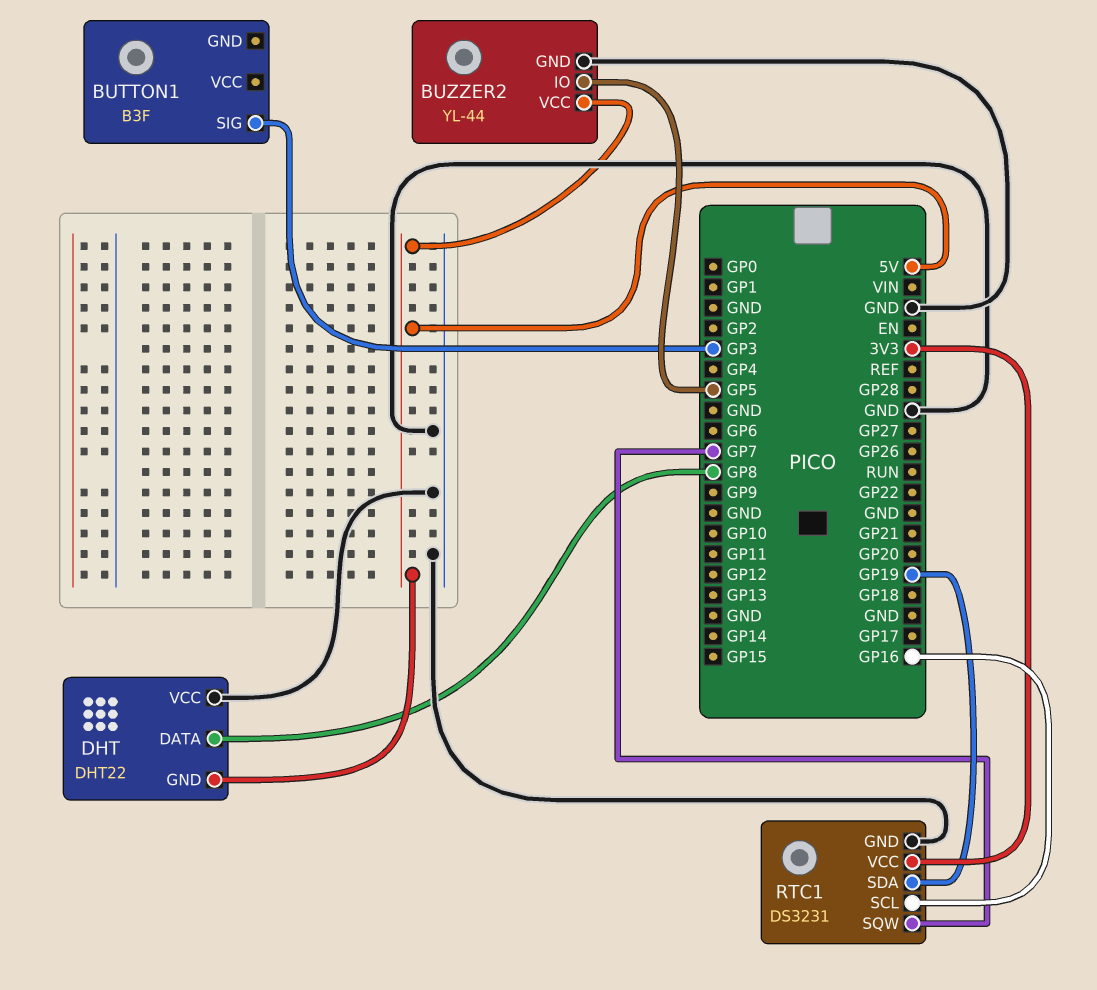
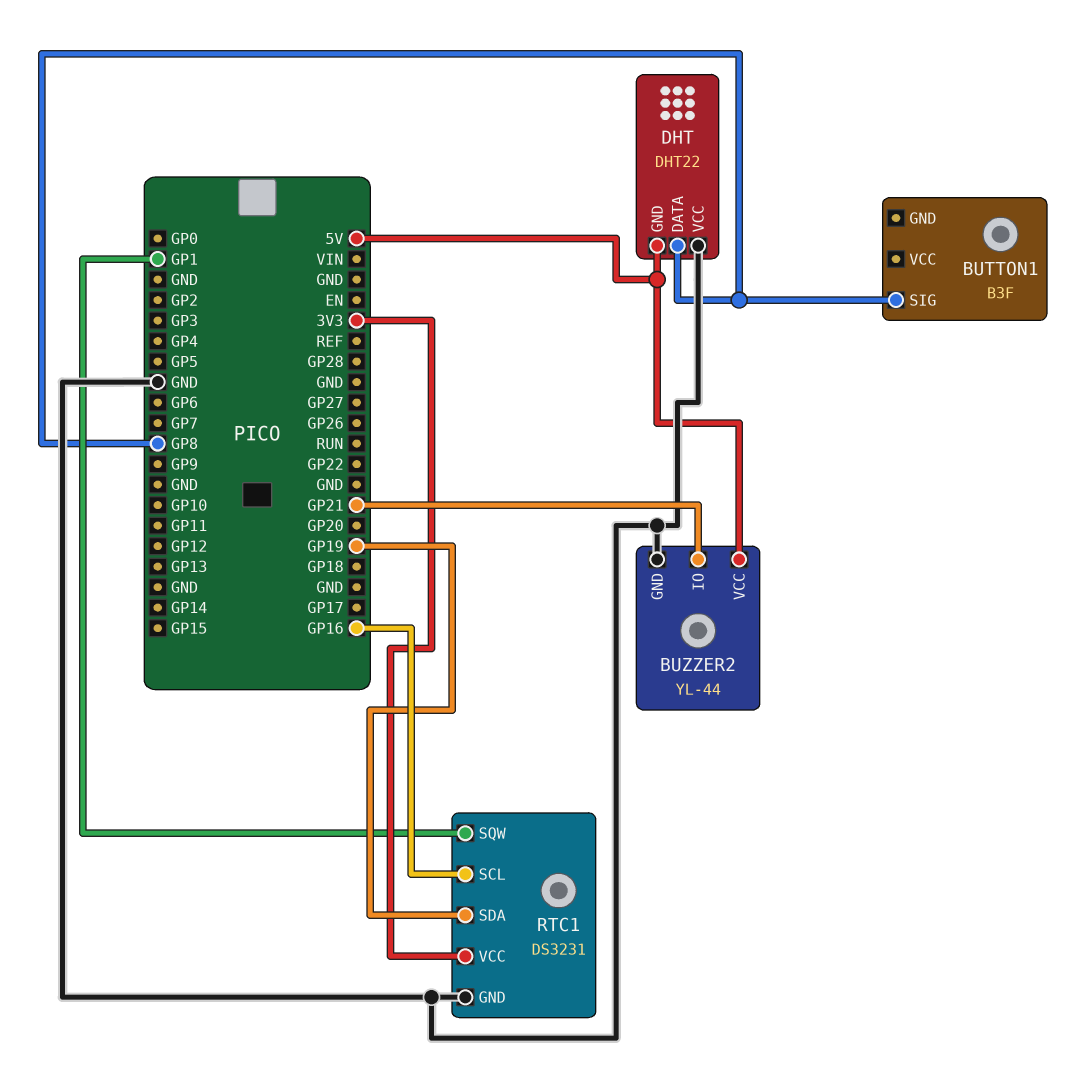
BUTTON1 pin SIG: GP3 -> GP8
BUZZER2 pin IO: GP5 -> GP21
RTC1 pin SQW: GP7 -> GP1

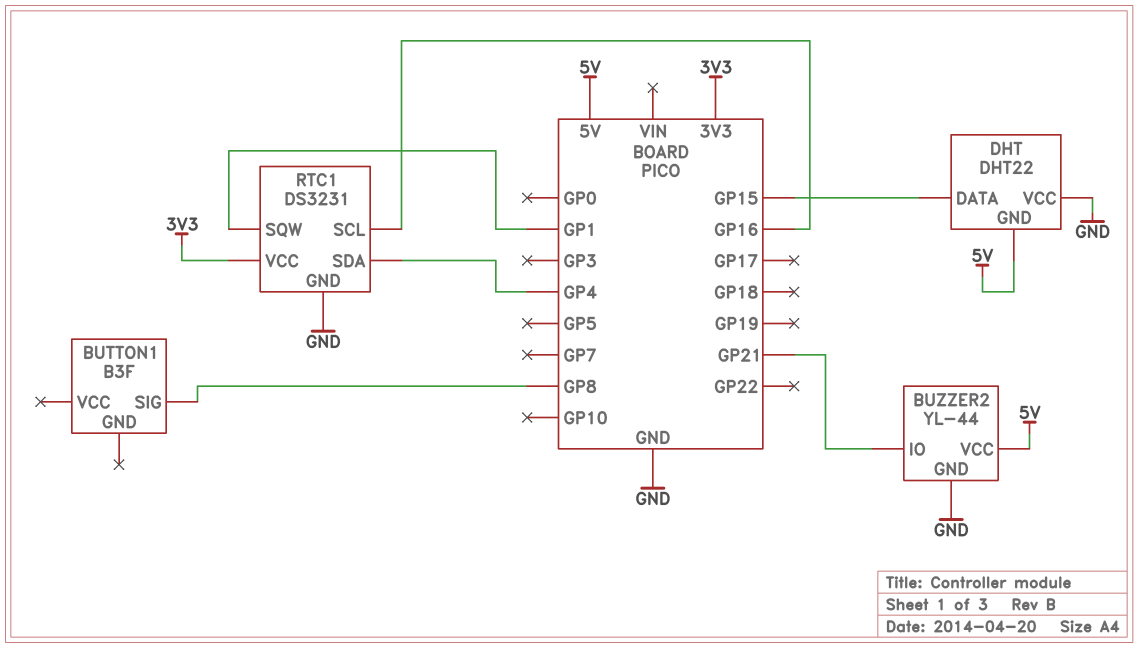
DHT pin DATA: GP8 -> GP15
RTC1 pin SDA: GP19 -> GP4

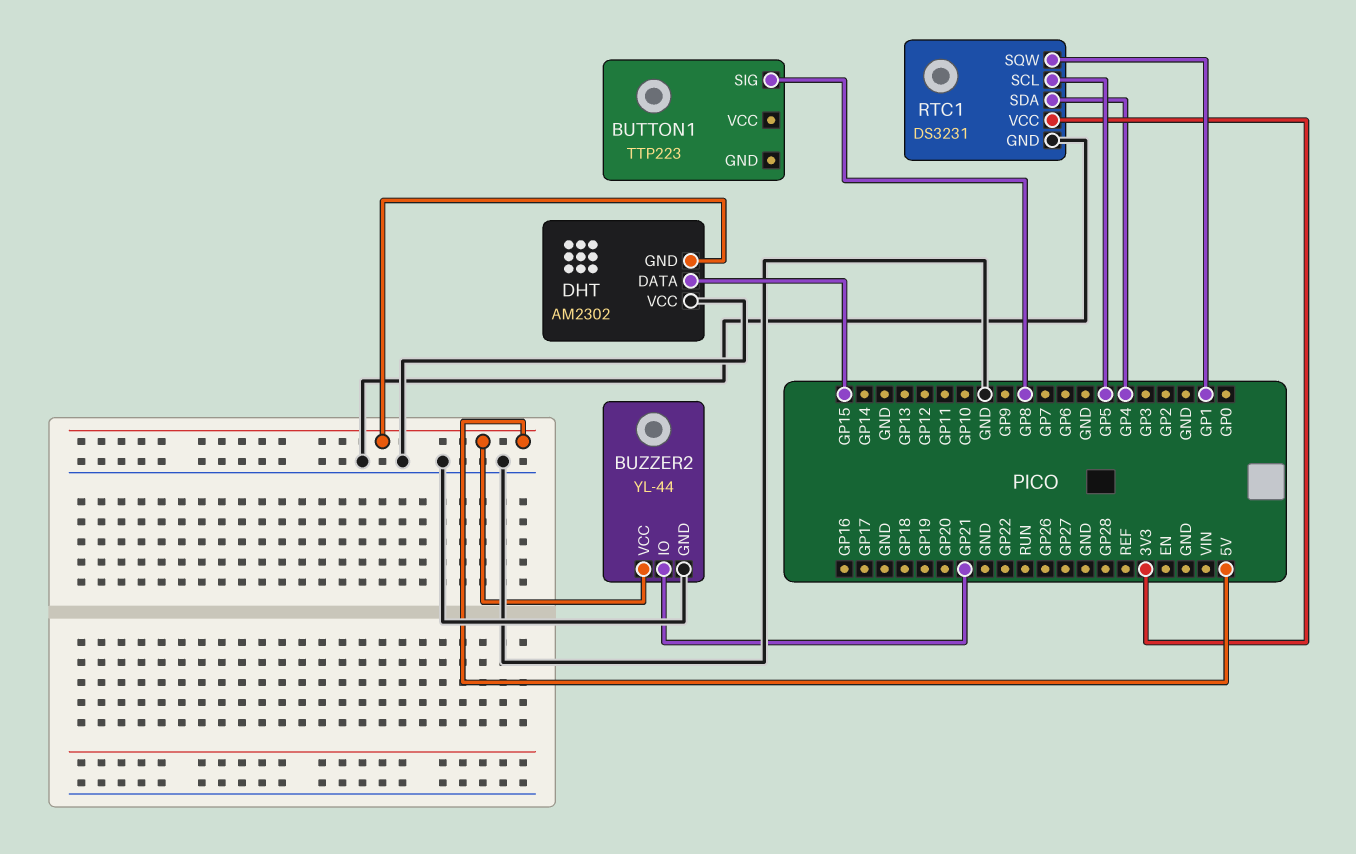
BUTTON1: B3F -> TTP223
DHT: DHT22 -> AM2302
RTC1 pin SCL: GP16 -> GP5

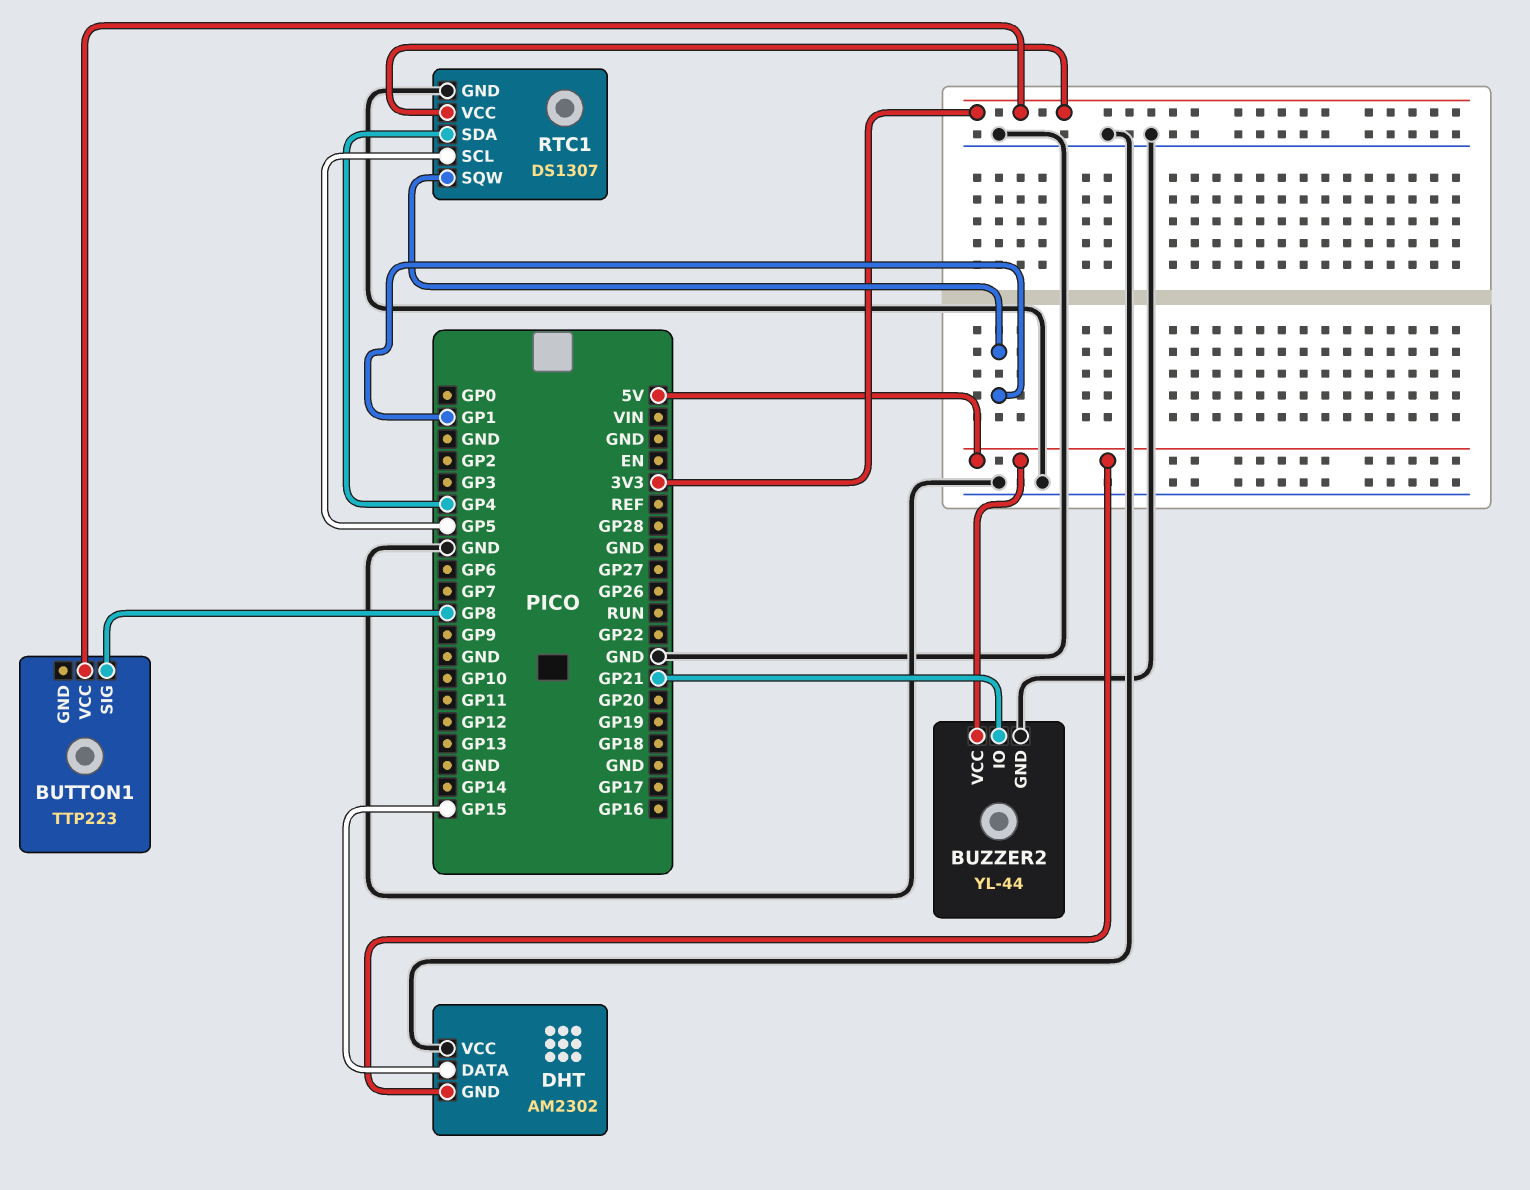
BUTTON1 pin VCC: none -> 3V3
RTC1: DS3231 -> DS1307

